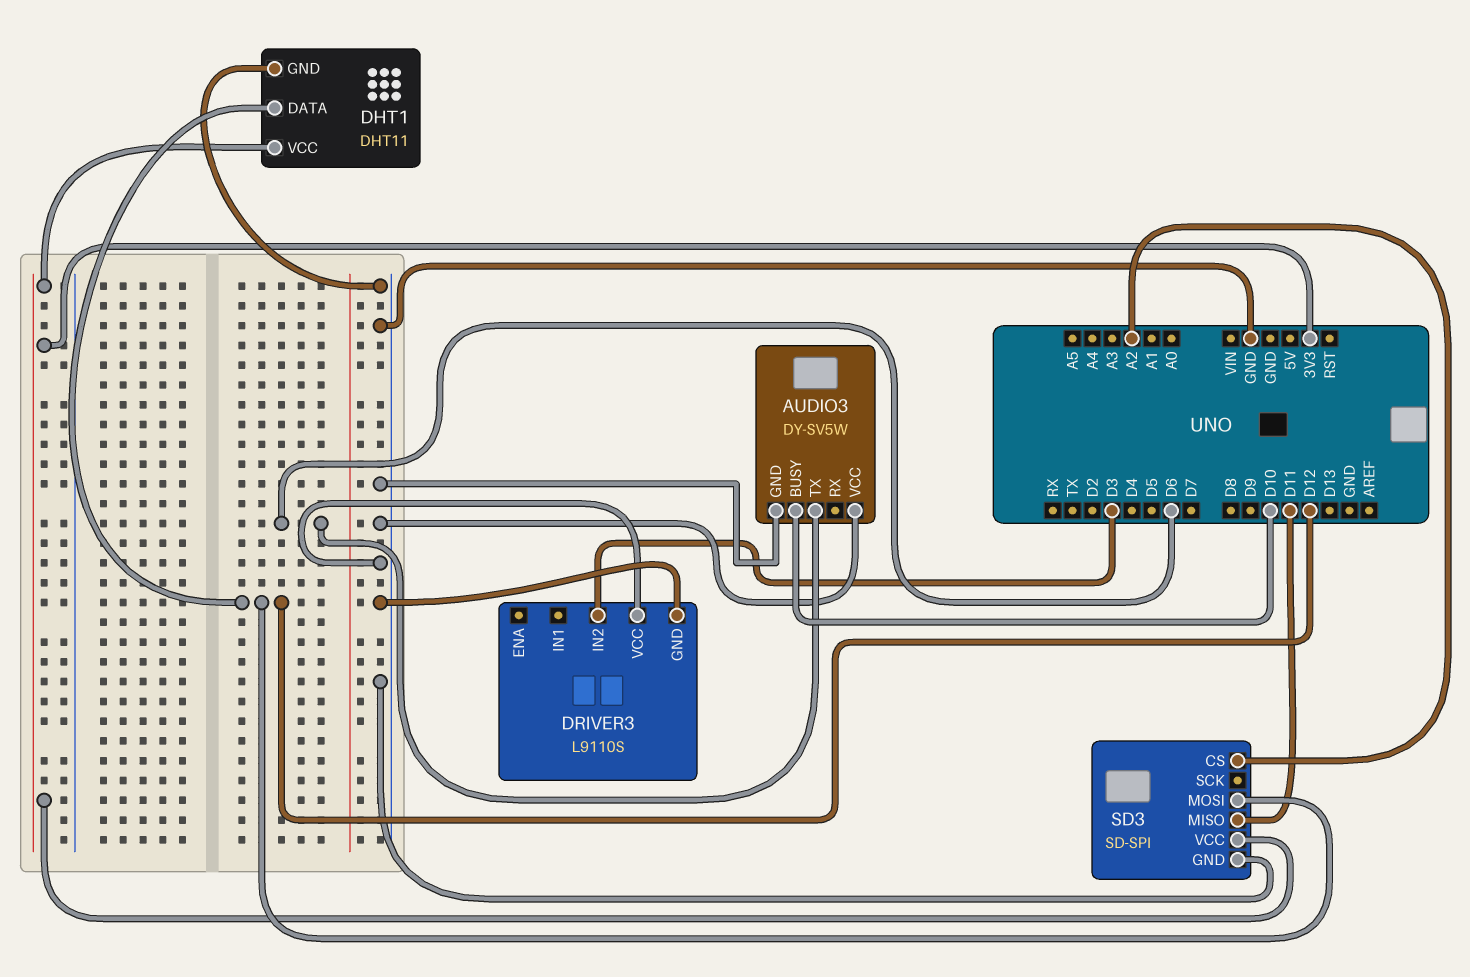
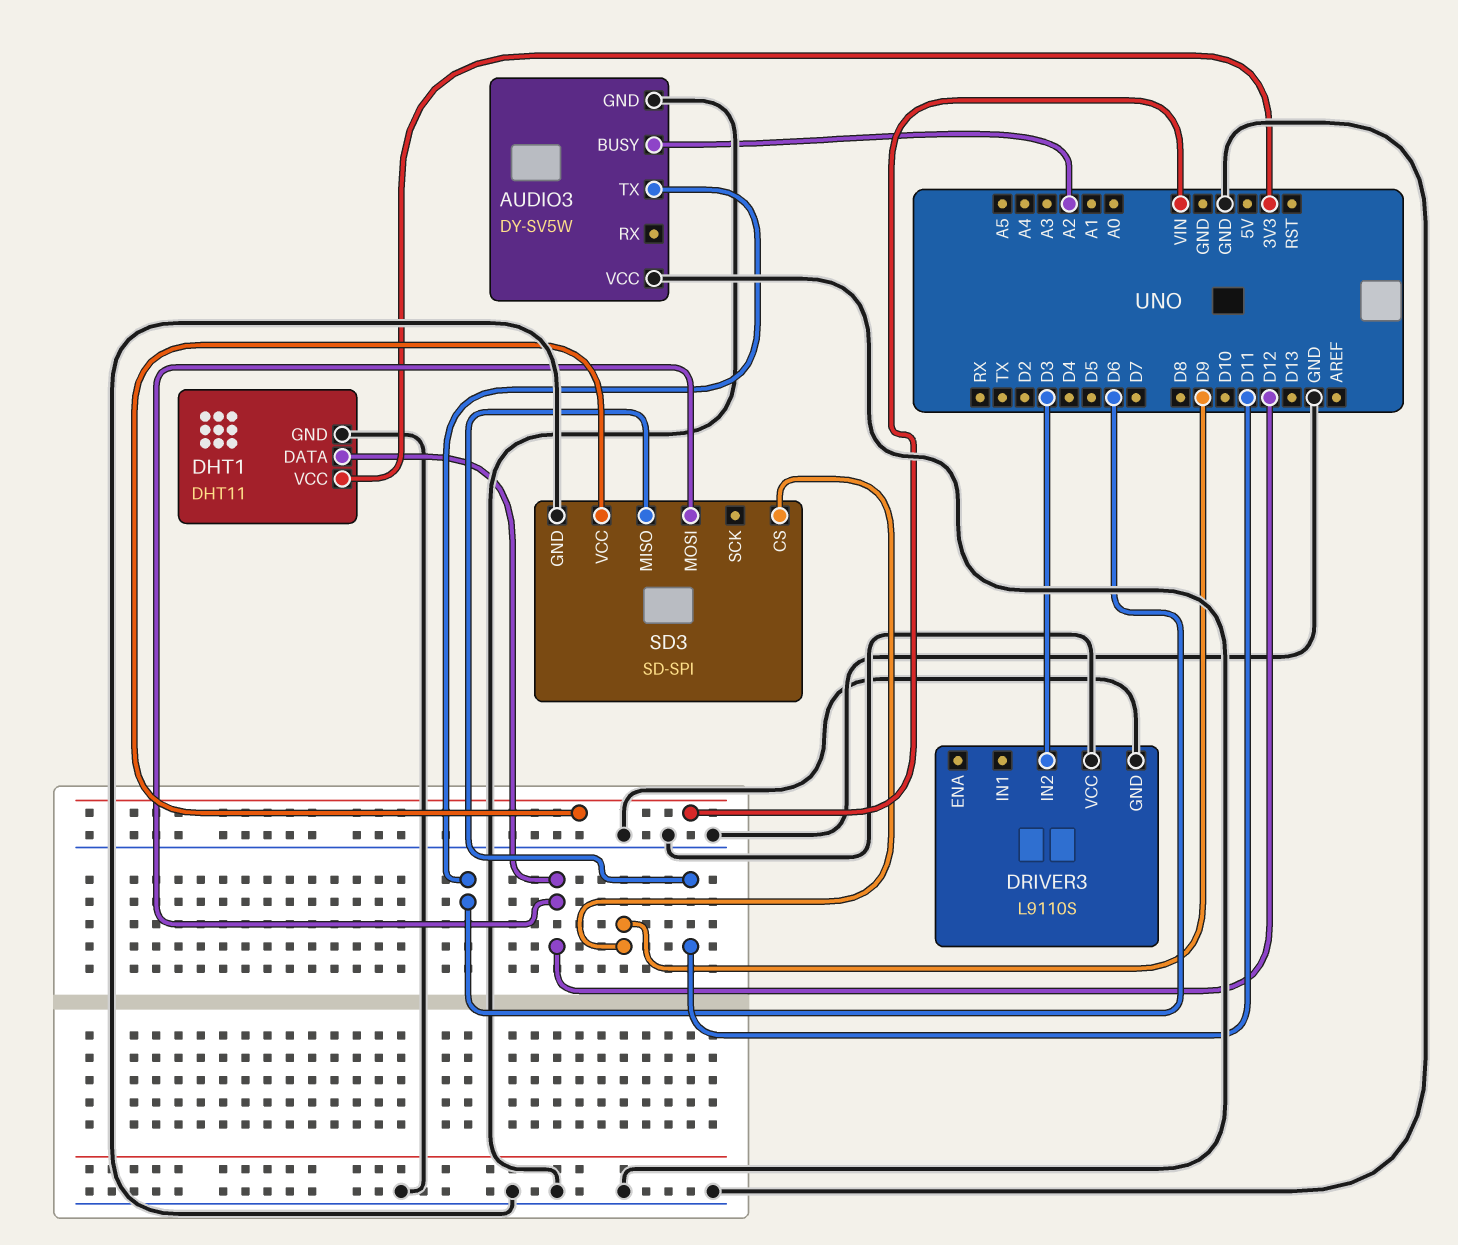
AUDIO3 pin BUSY: D10 -> A2
SD3 pin CS: A2 -> D9
SD3 pin VCC: 3V3 -> VIN

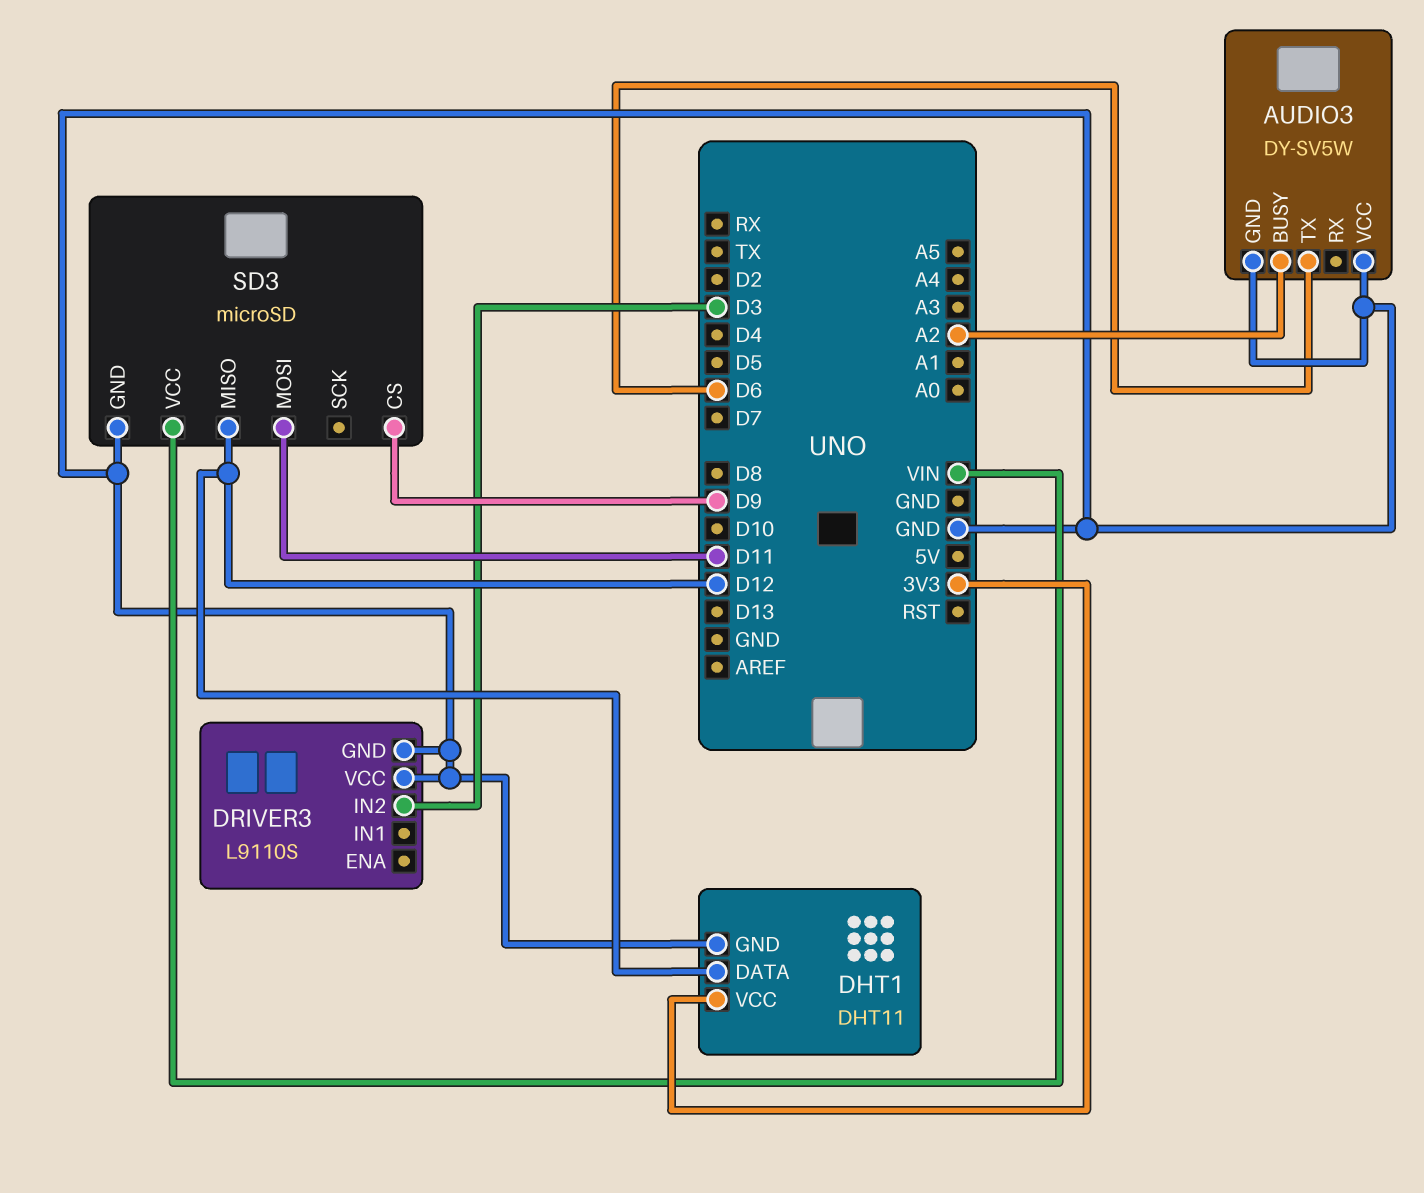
SD3: SD-SPI -> microSD
SD3 pin MISO: D11 -> D12
SD3 pin MOSI: D12 -> D11

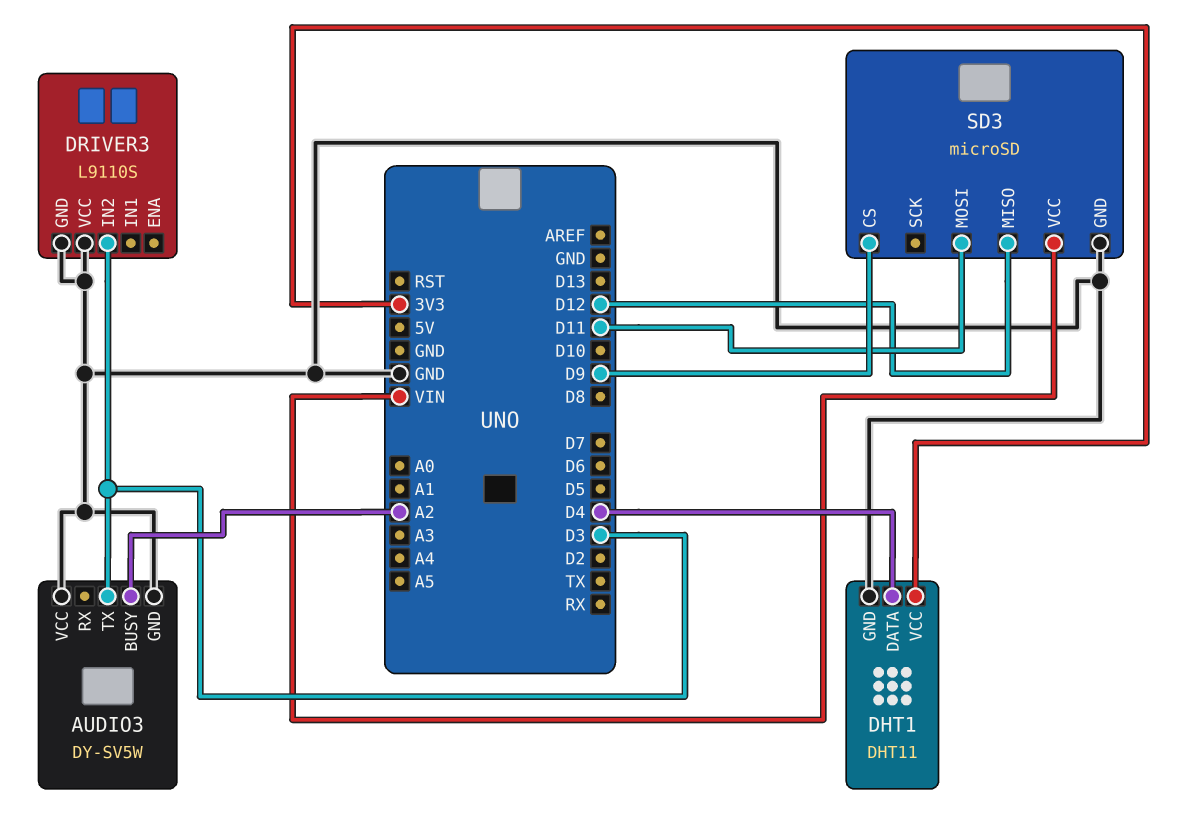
AUDIO3 pin TX: D6 -> D3
DHT1 pin DATA: D12 -> D4

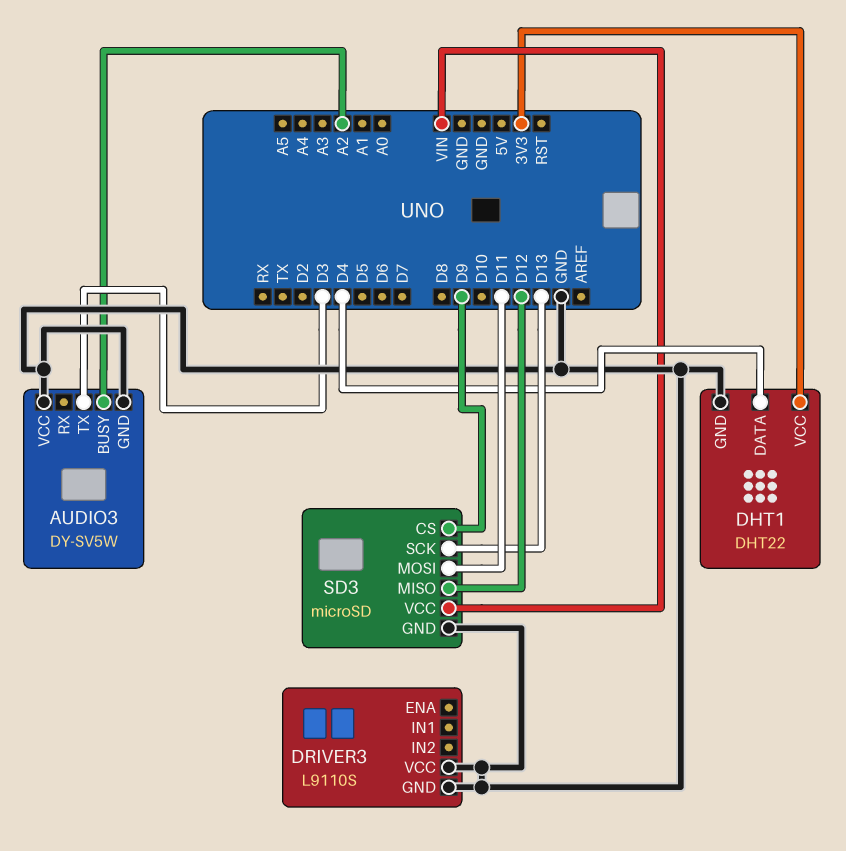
DHT1: DHT11 -> DHT22
DRIVER3 pin IN2: D3 -> none
SD3 pin SCK: none -> D13

